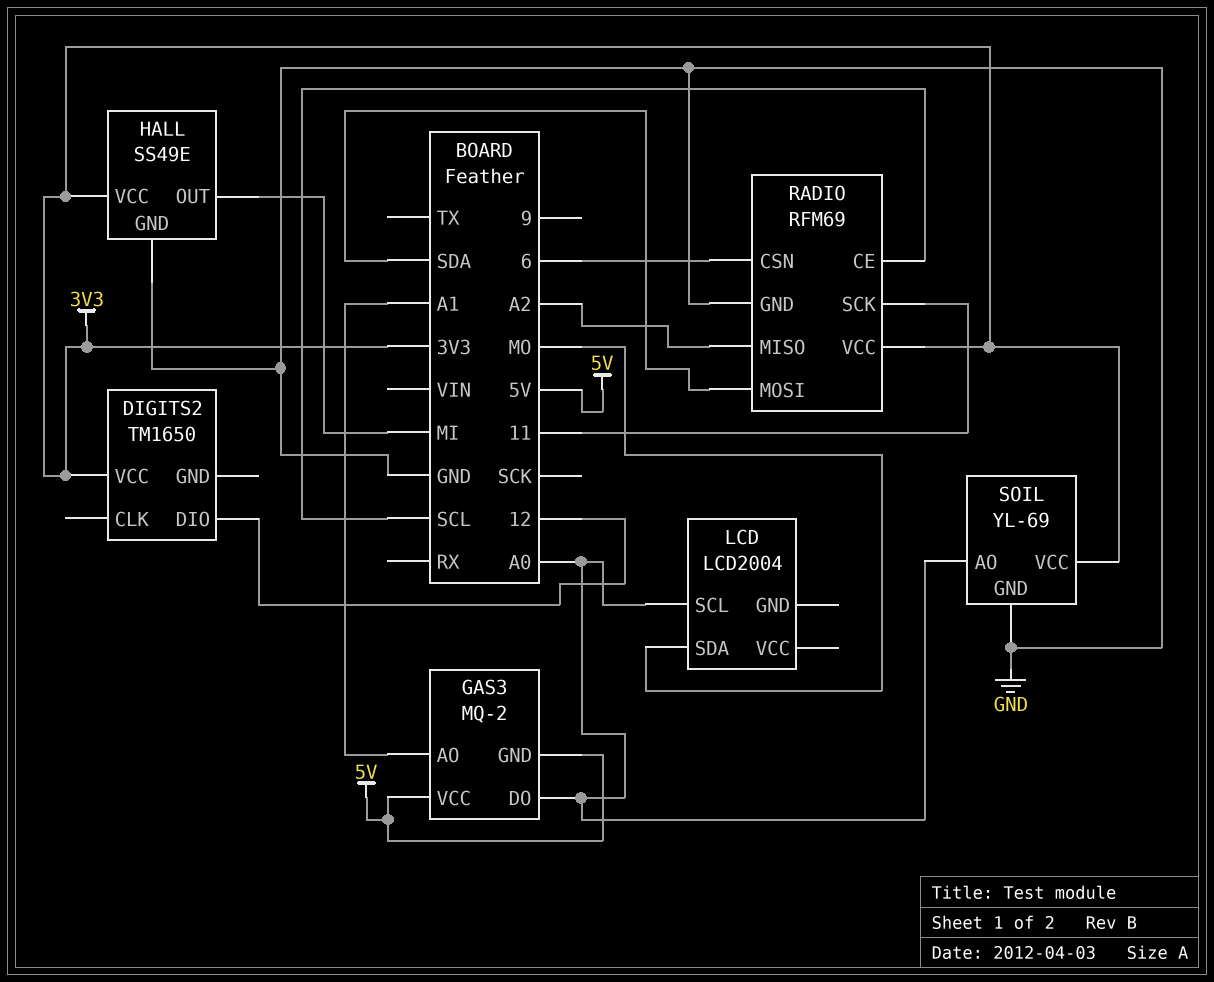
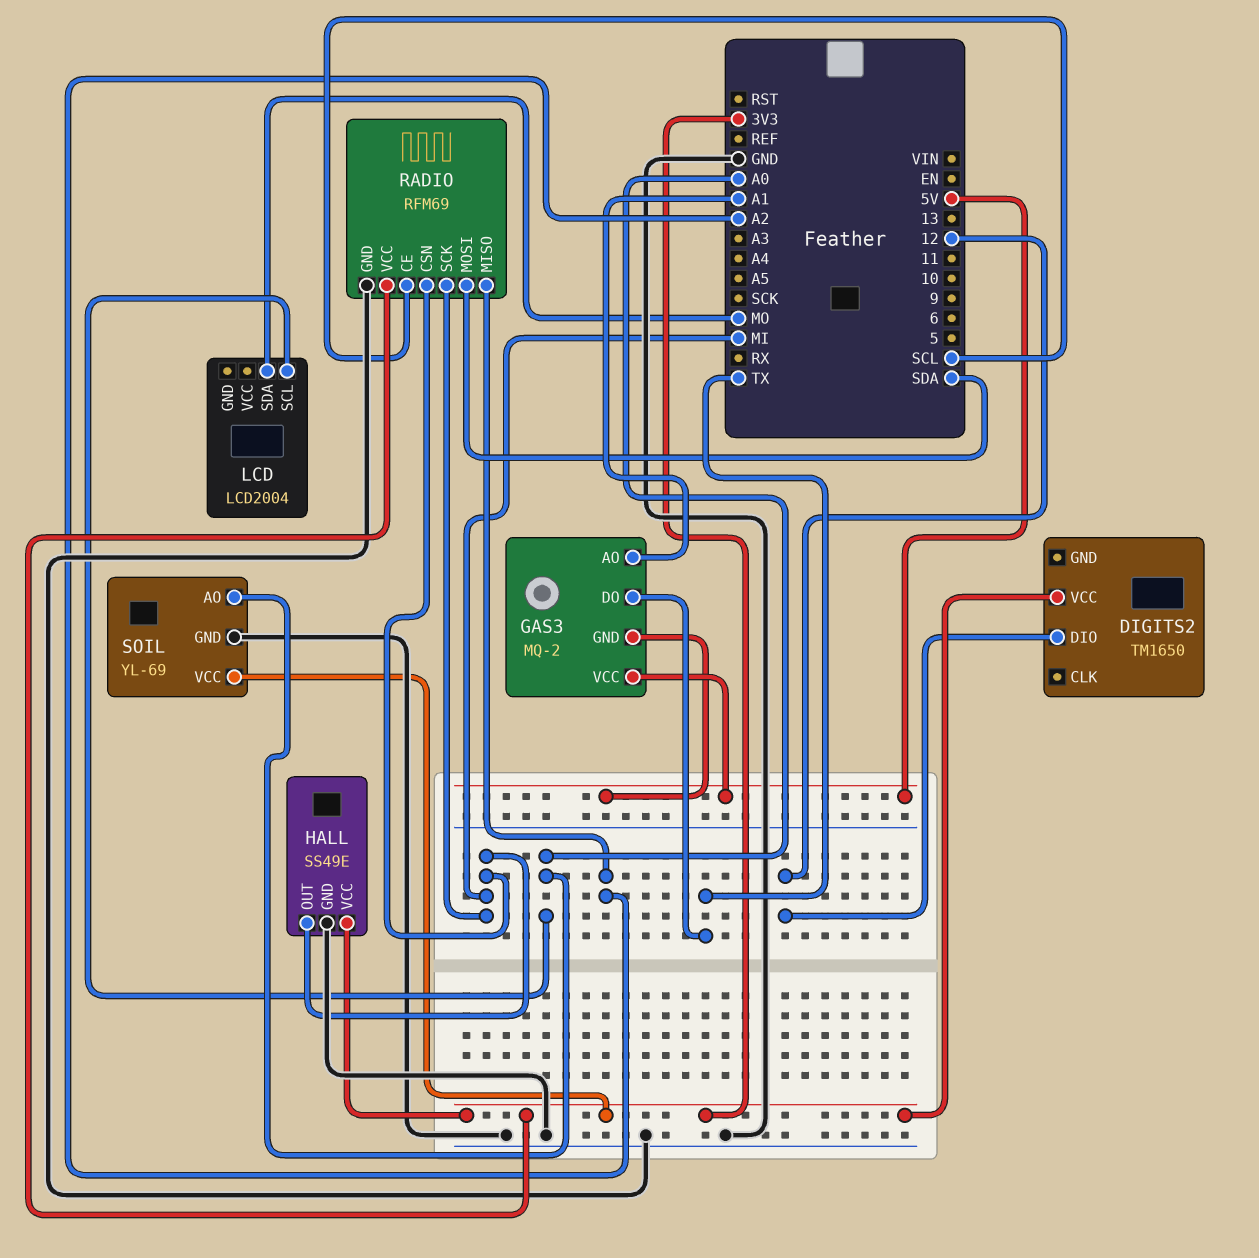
GAS3 pin DO: A0 -> TX
RADIO pin CSN: 6 -> MI
RADIO pin SCK: 11 -> MI

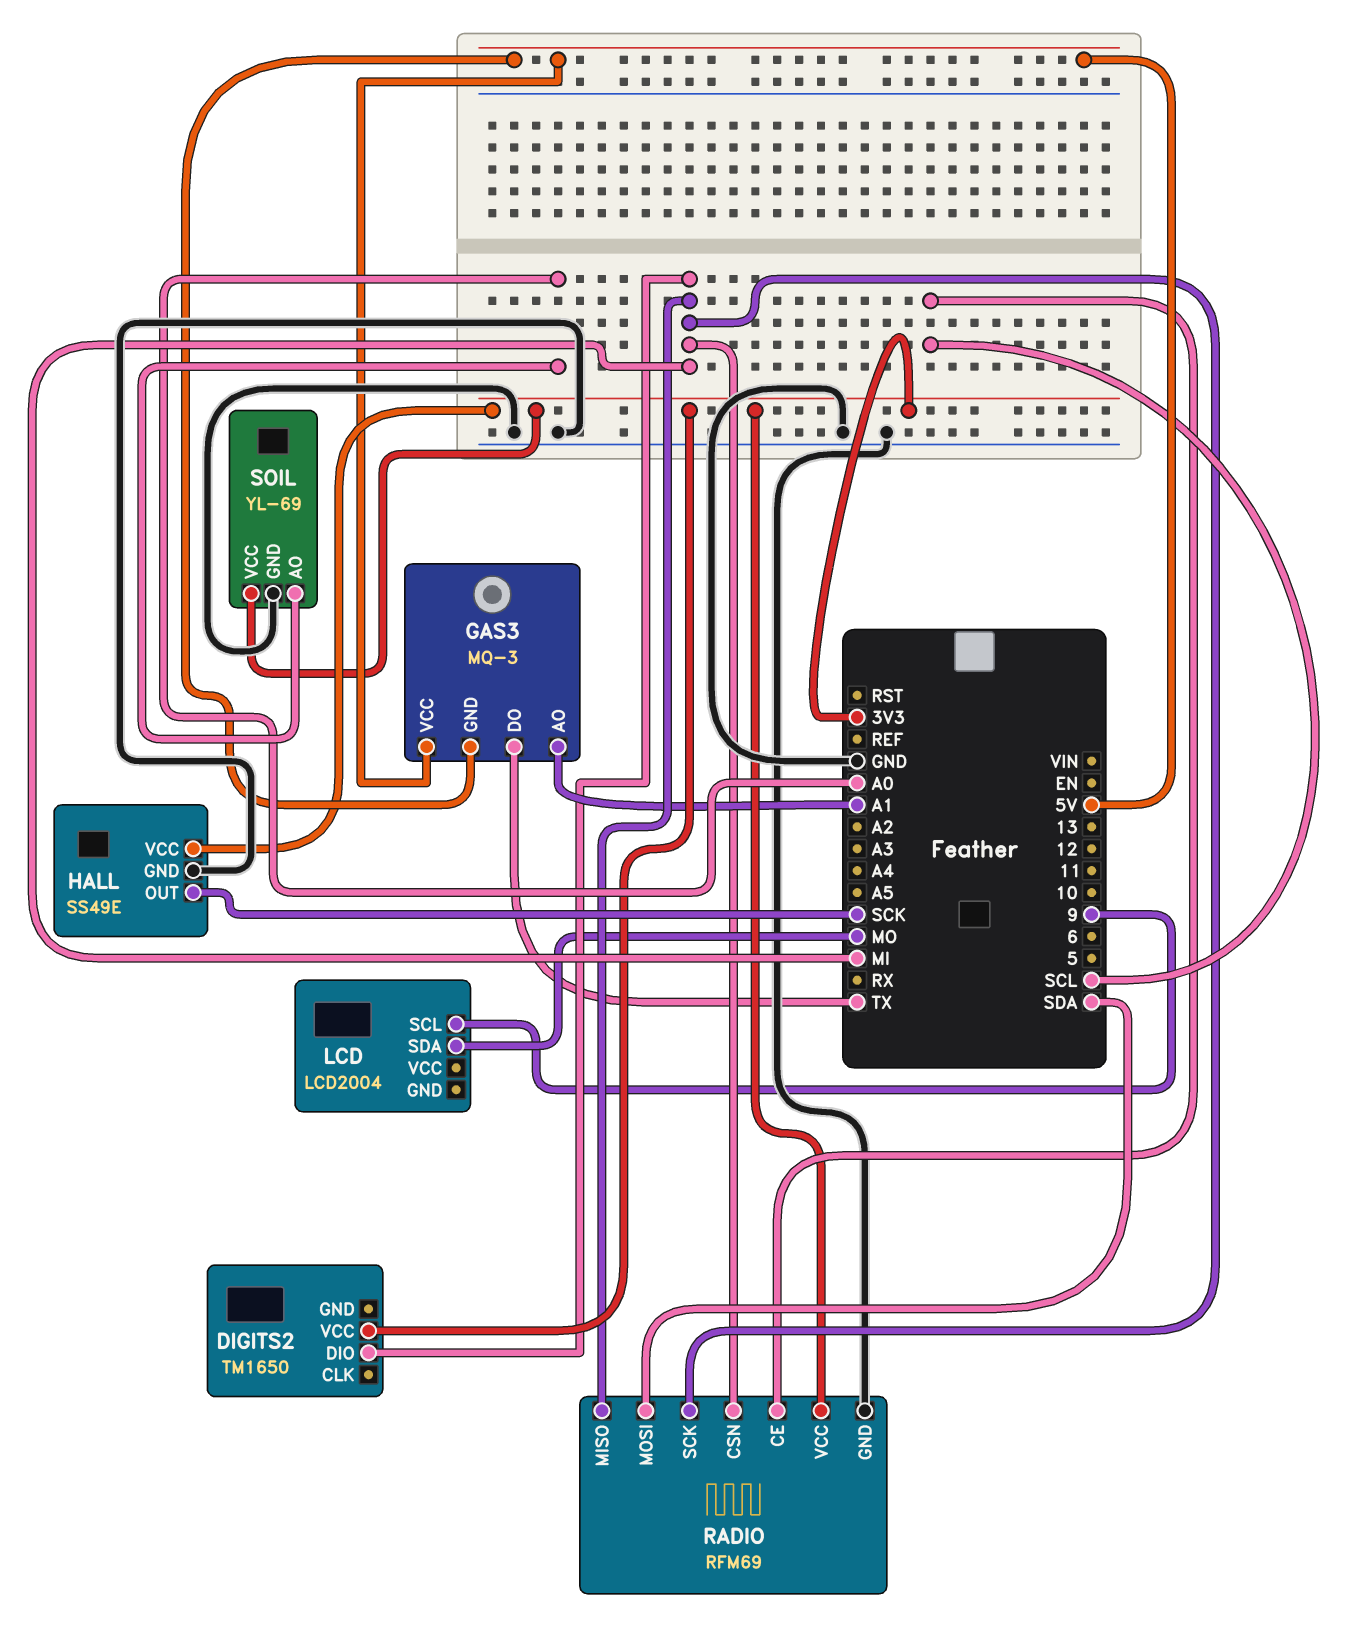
DIGITS2 pin DIO: 12 -> MI
GAS3: MQ-2 -> MQ-3
HALL pin OUT: MI -> SCK
LCD pin SCL: A0 -> 9
RADIO pin MISO: A2 -> MI

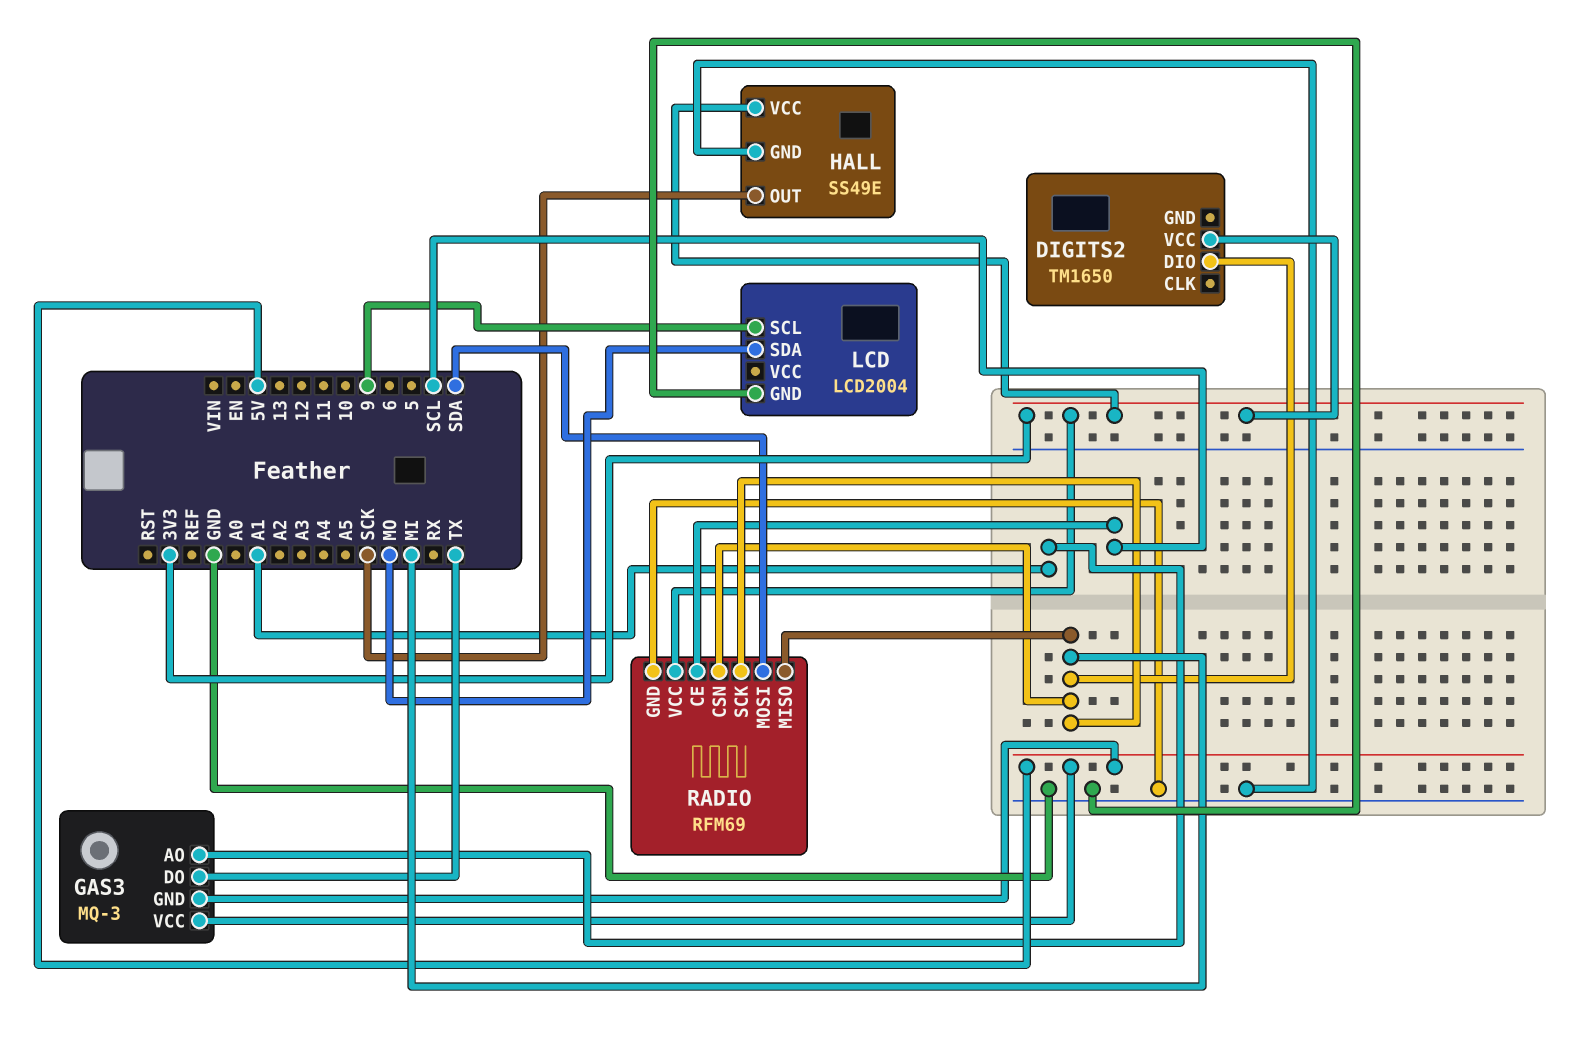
LCD pin GND: none -> GND
SOIL: YL-69 -> none
SOIL pin AO: A0 -> none
SOIL pin GND: GND -> none
SOIL pin VCC: 3V3 -> none

